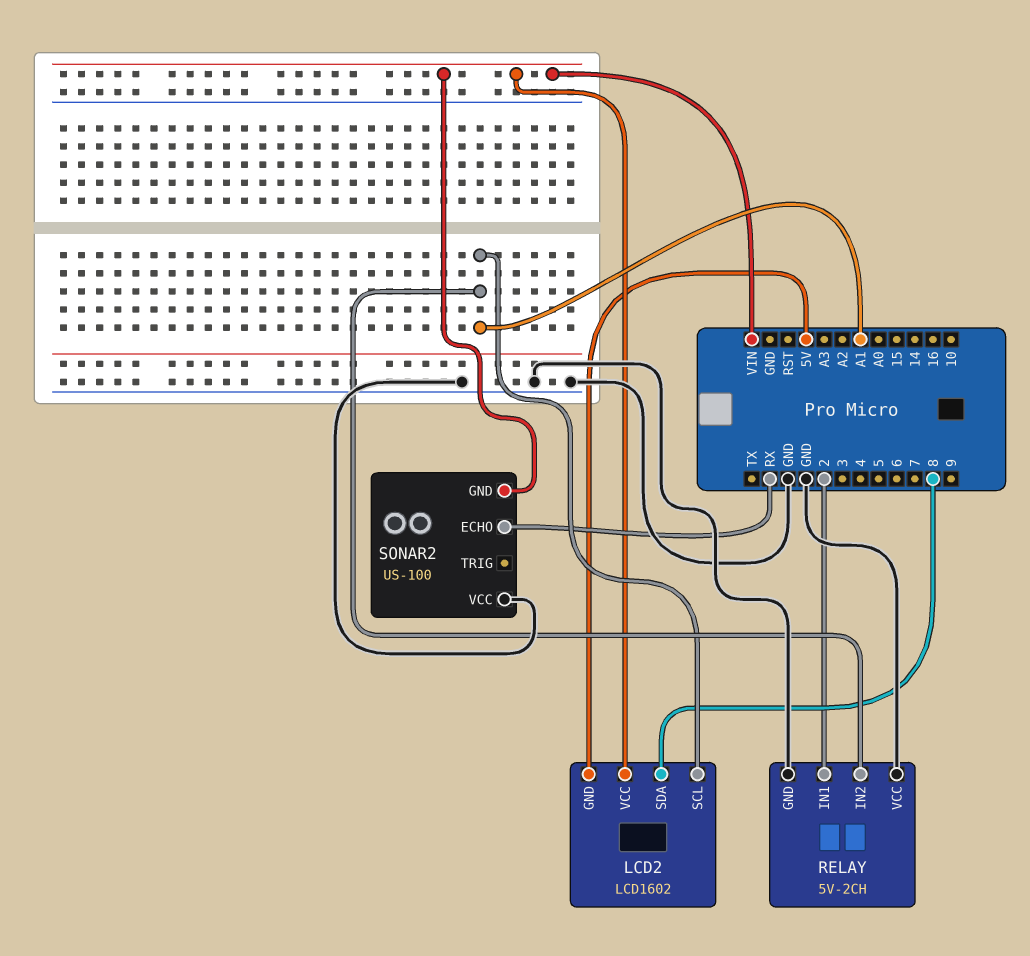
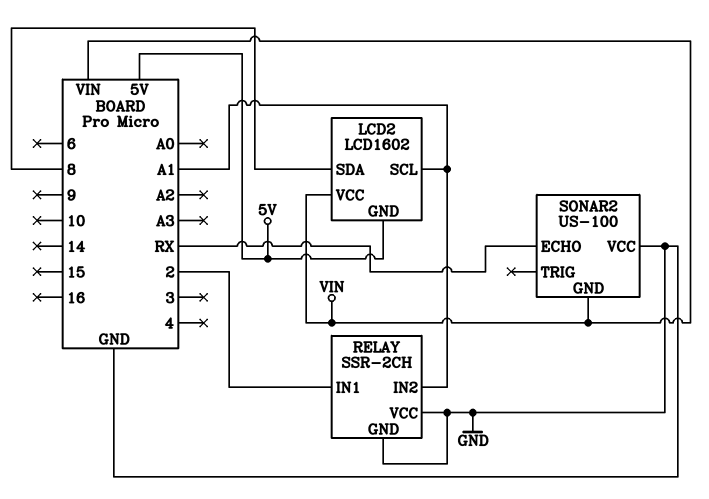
RELAY: 5V-2CH -> SSR-2CH

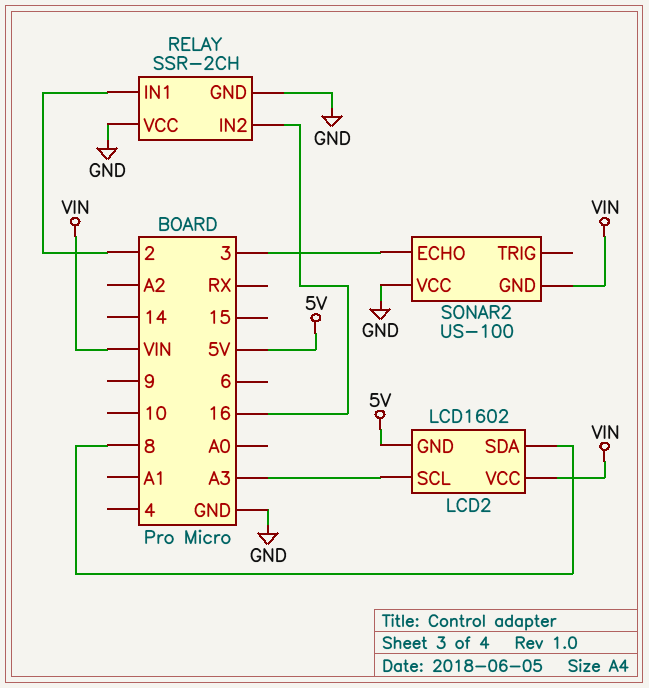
LCD2 pin SCL: A1 -> A3
RELAY pin IN2: A1 -> 16
SONAR2 pin ECHO: RX -> 3

